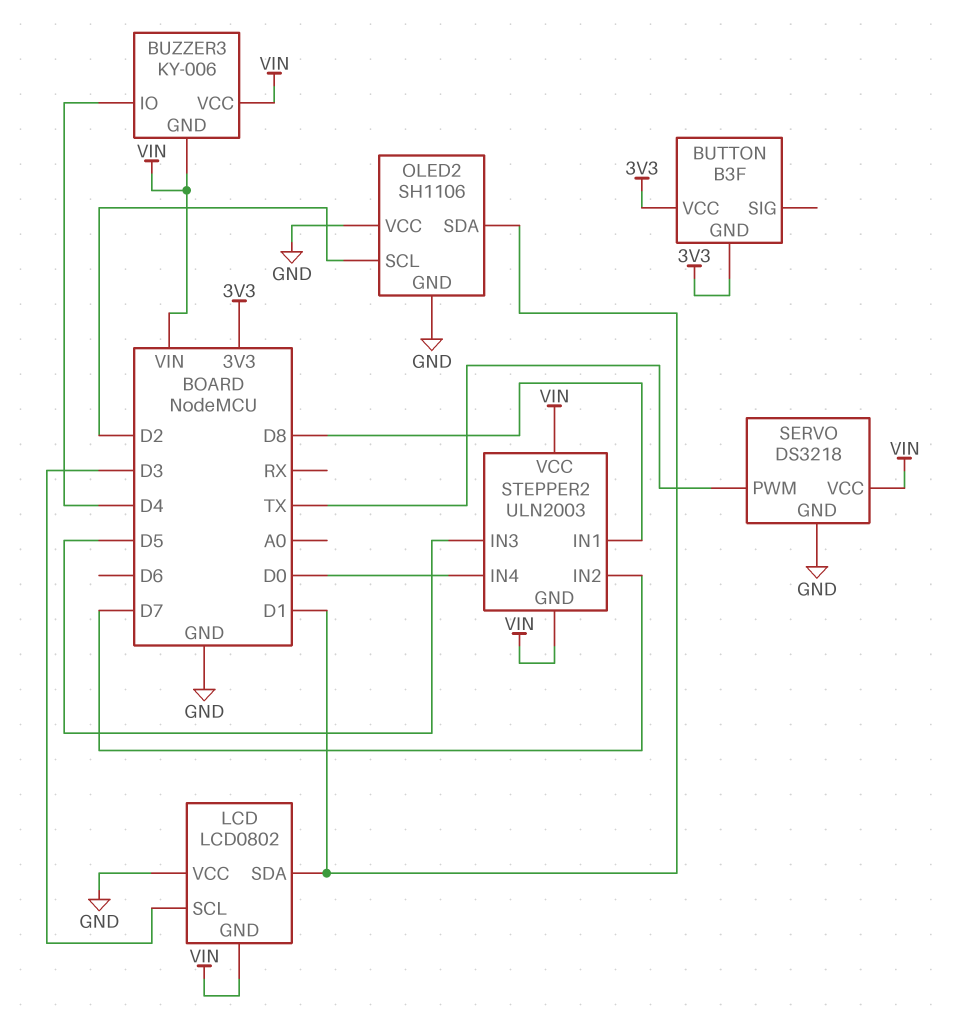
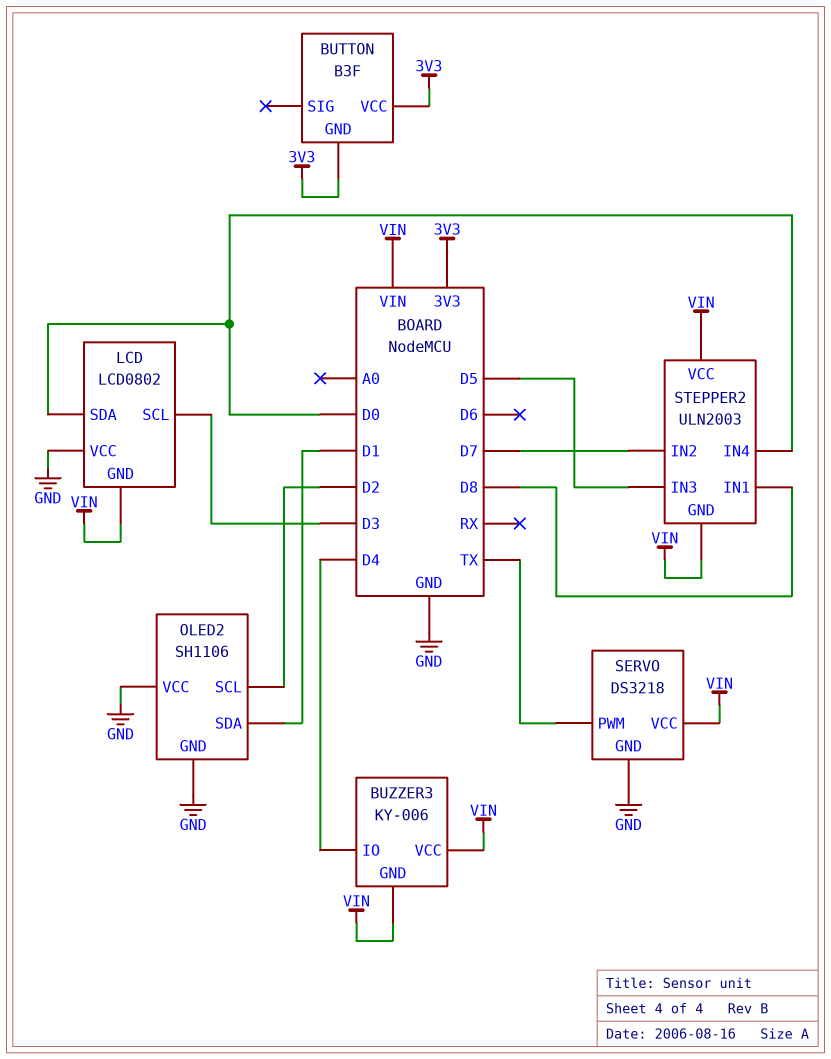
LCD pin SDA: D1 -> D0

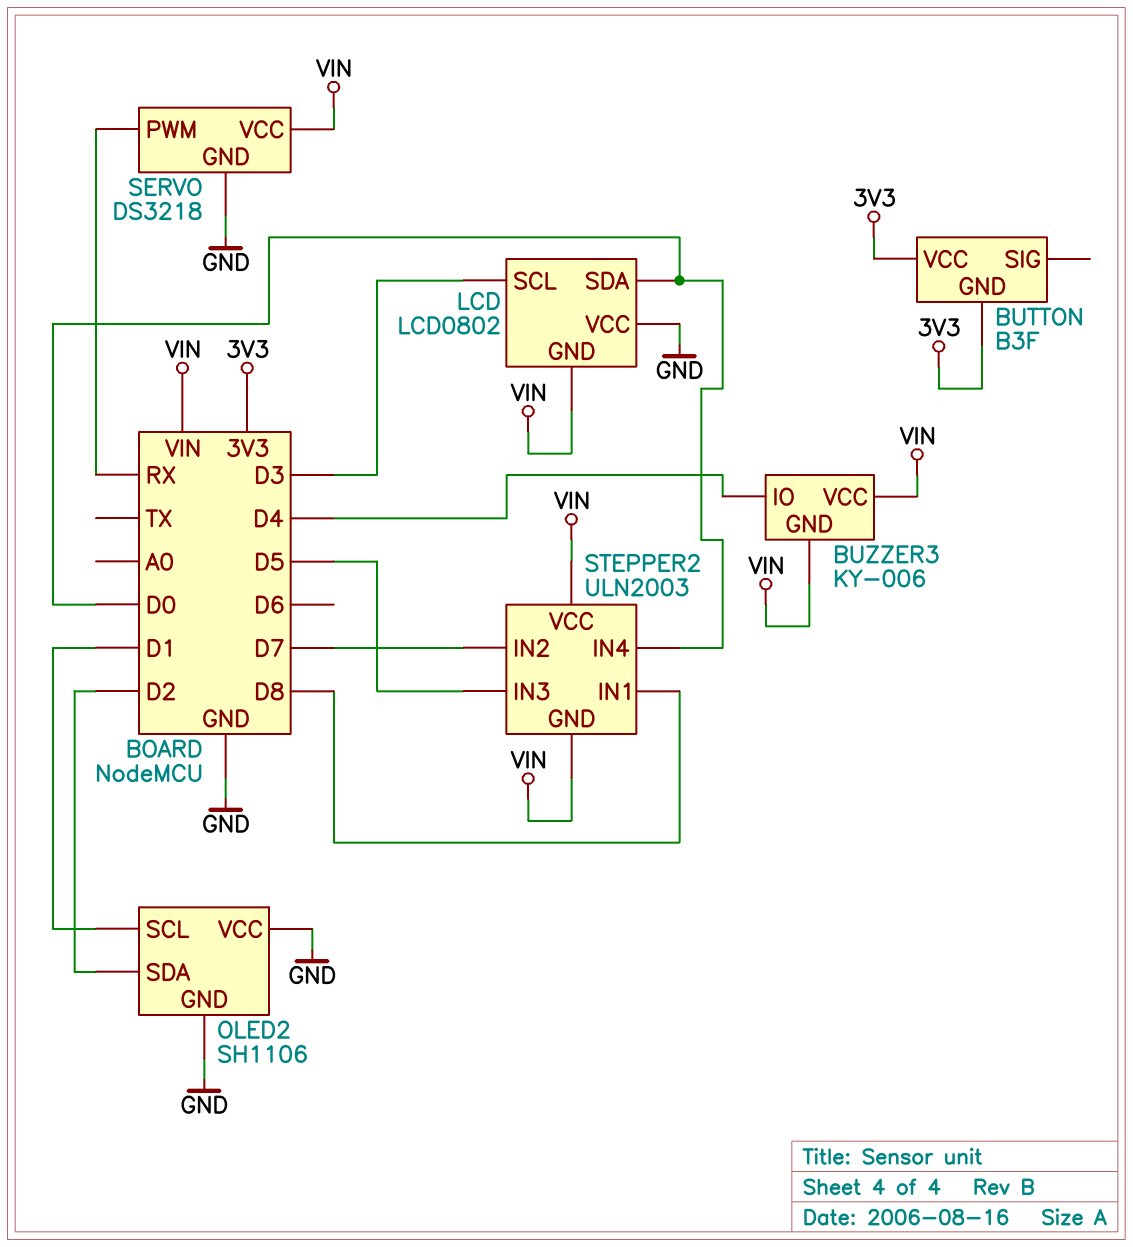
OLED2 pin SCL: D2 -> D1
OLED2 pin SDA: D1 -> D2
SERVO pin PWM: TX -> RX

